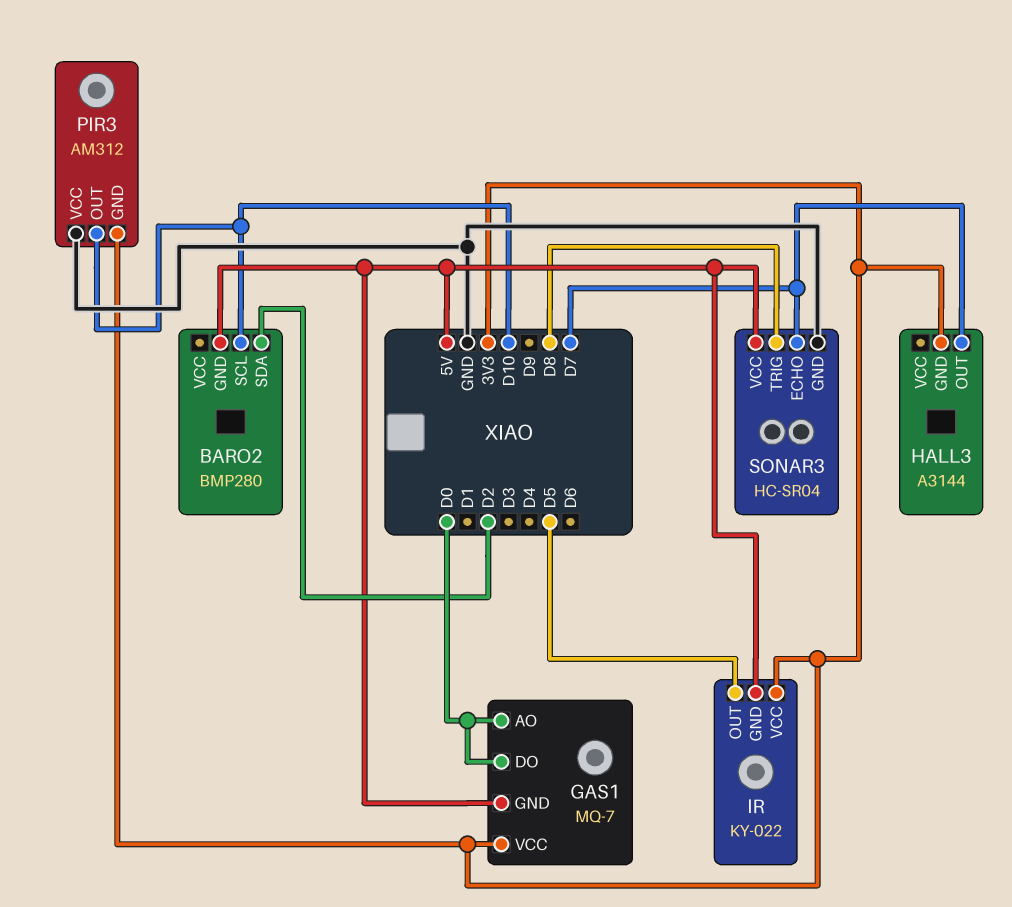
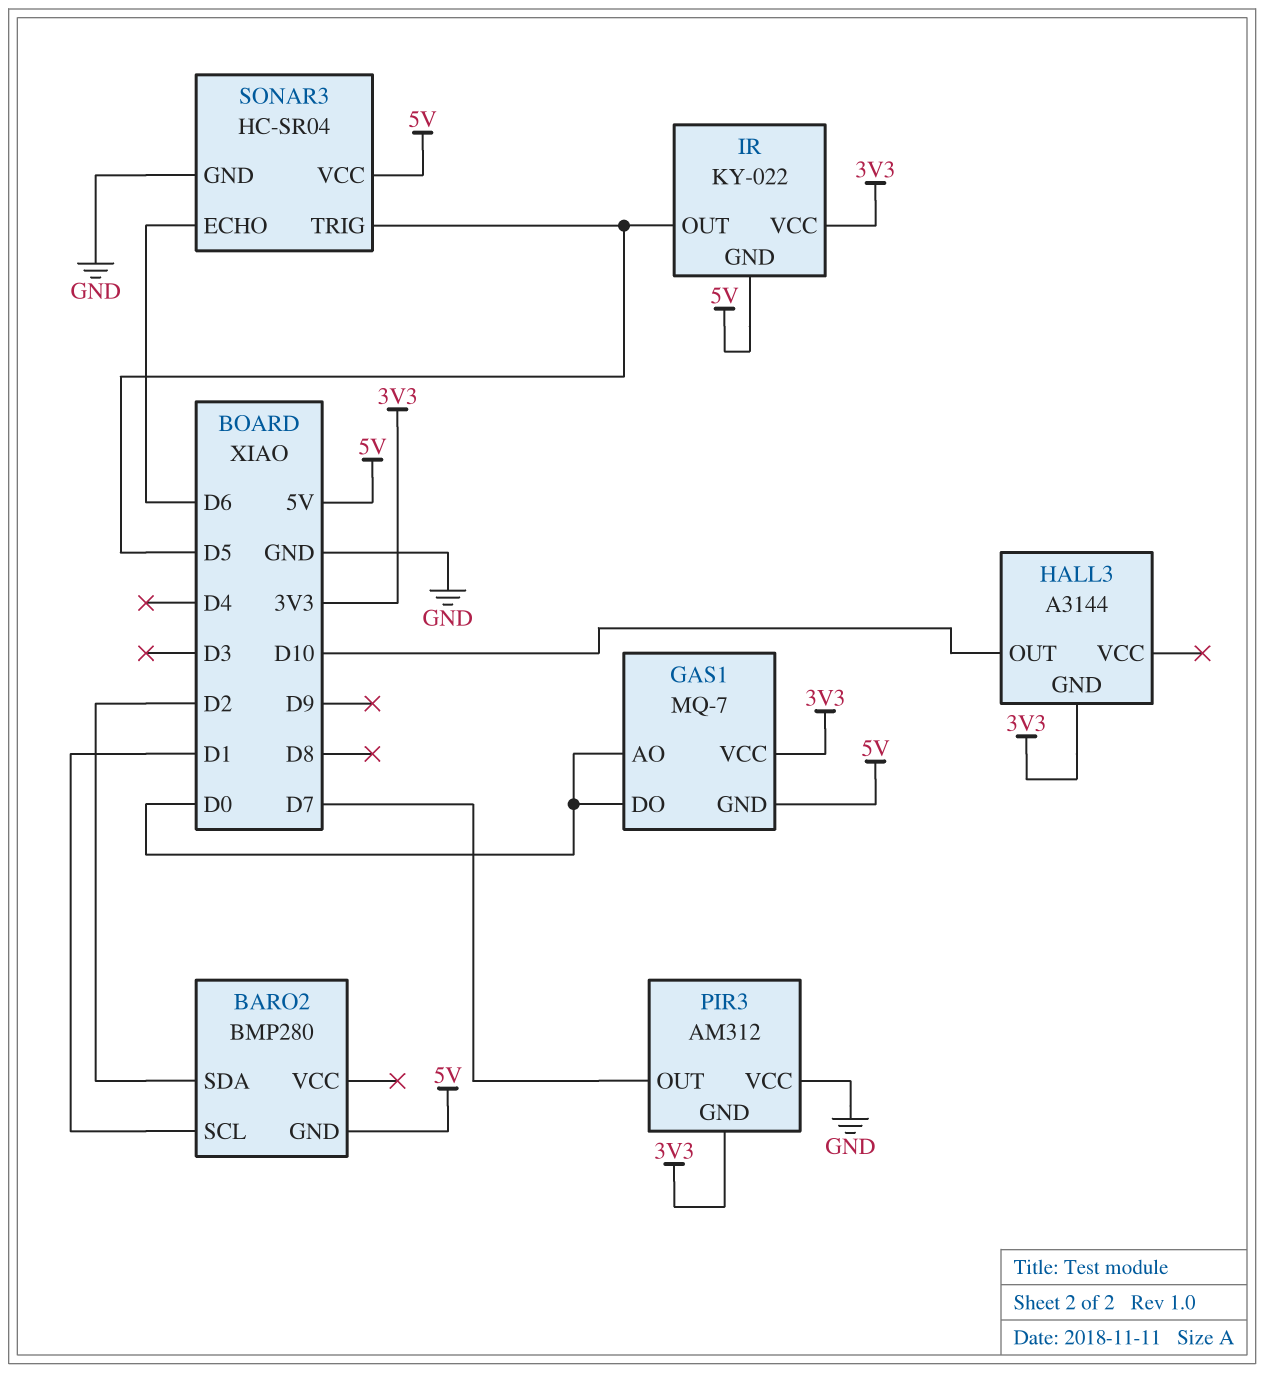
BARO2 pin SCL: D10 -> D1
HALL3 pin OUT: D7 -> D10
PIR3 pin OUT: D10 -> D7
SONAR3 pin ECHO: D7 -> D6
SONAR3 pin TRIG: D8 -> D5

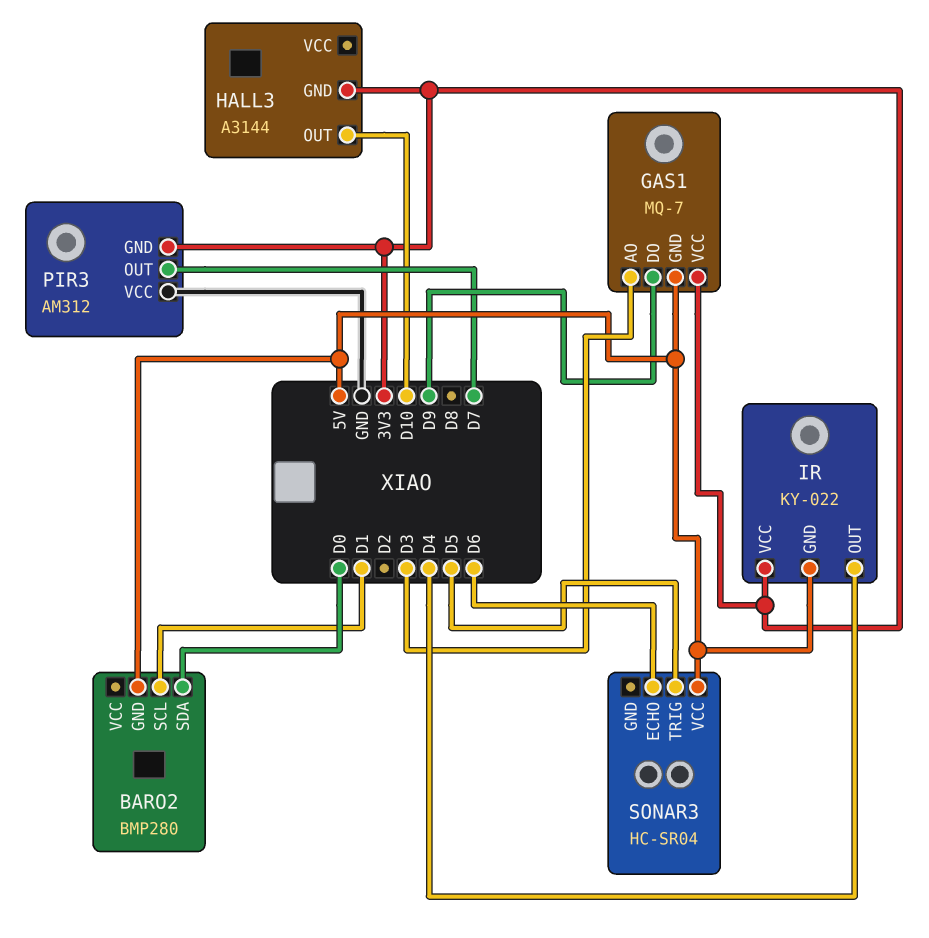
BARO2 pin SDA: D2 -> D0
GAS1 pin AO: D0 -> D3
GAS1 pin DO: D0 -> D9
IR pin OUT: D5 -> D4
SONAR3 pin GND: GND -> none

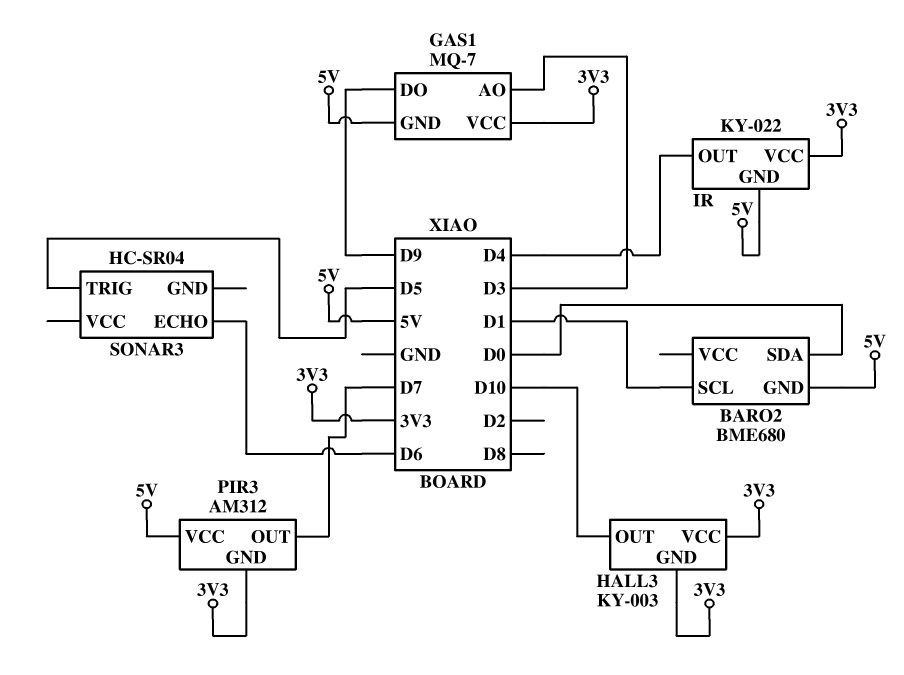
BARO2: BMP280 -> BME680
HALL3: A3144 -> KY-003
HALL3 pin VCC: none -> 3V3
PIR3 pin VCC: GND -> 5V
SONAR3 pin VCC: 5V -> none

